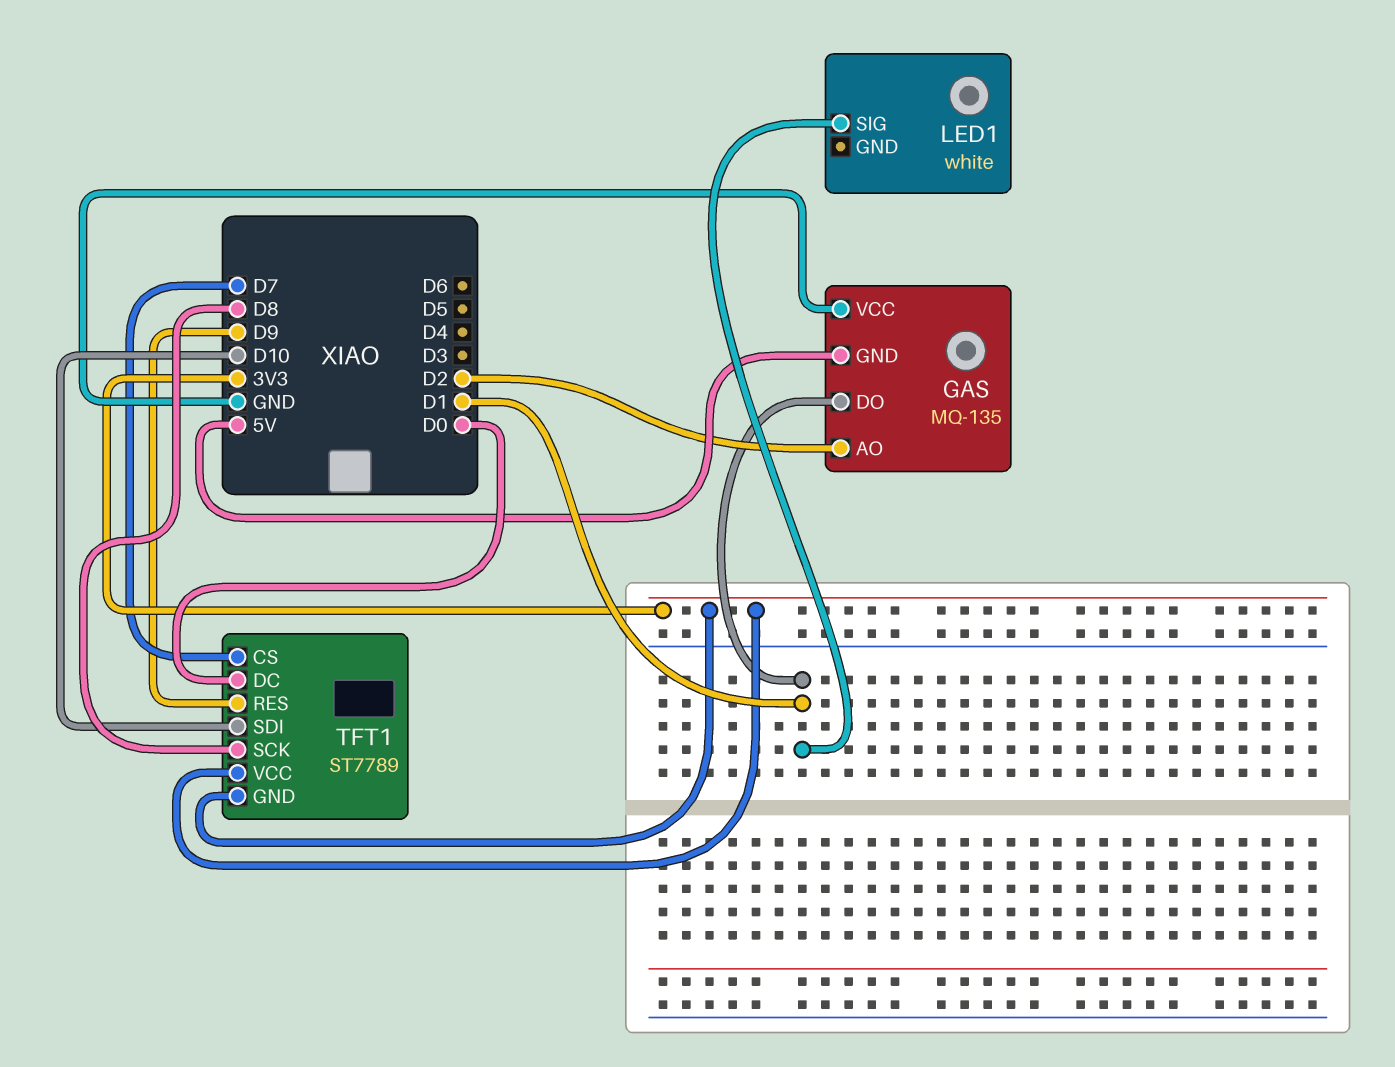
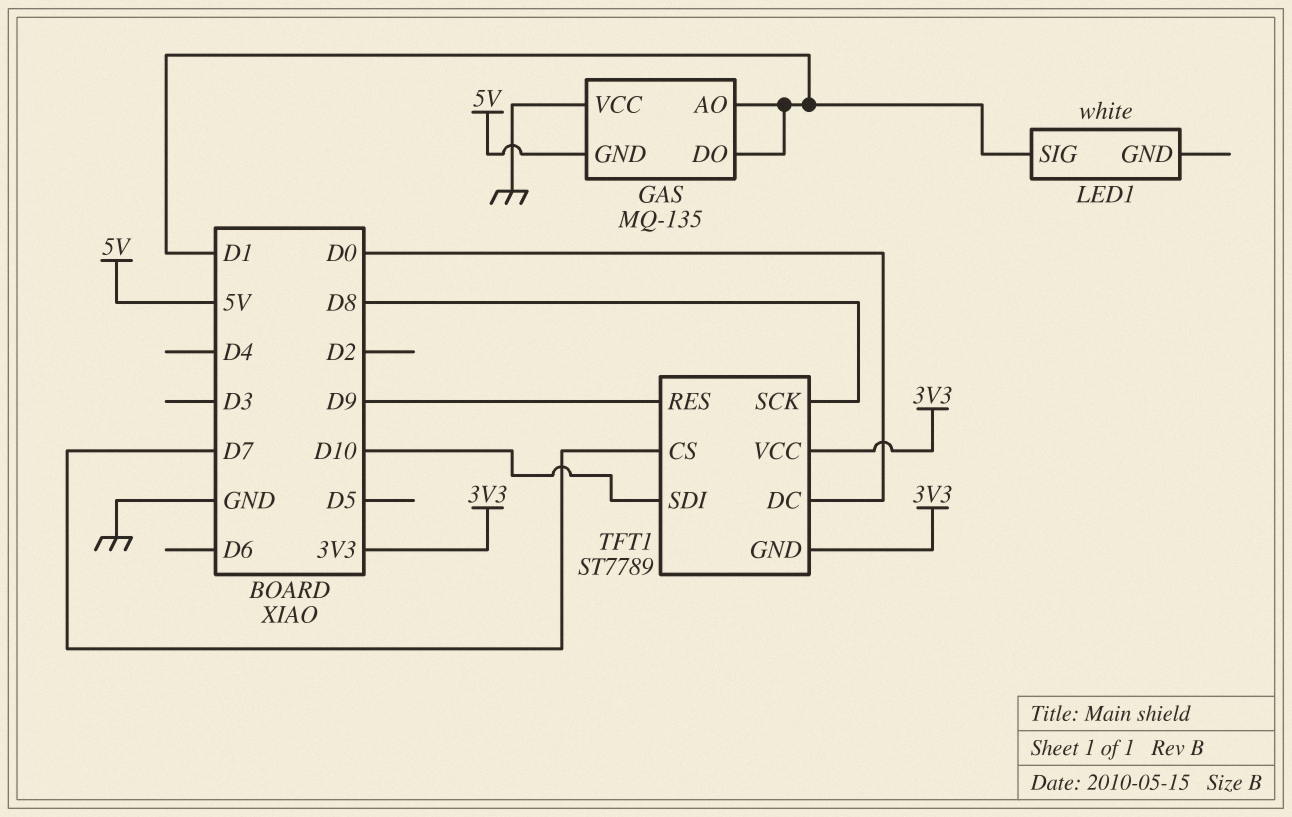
GAS pin AO: D2 -> D1

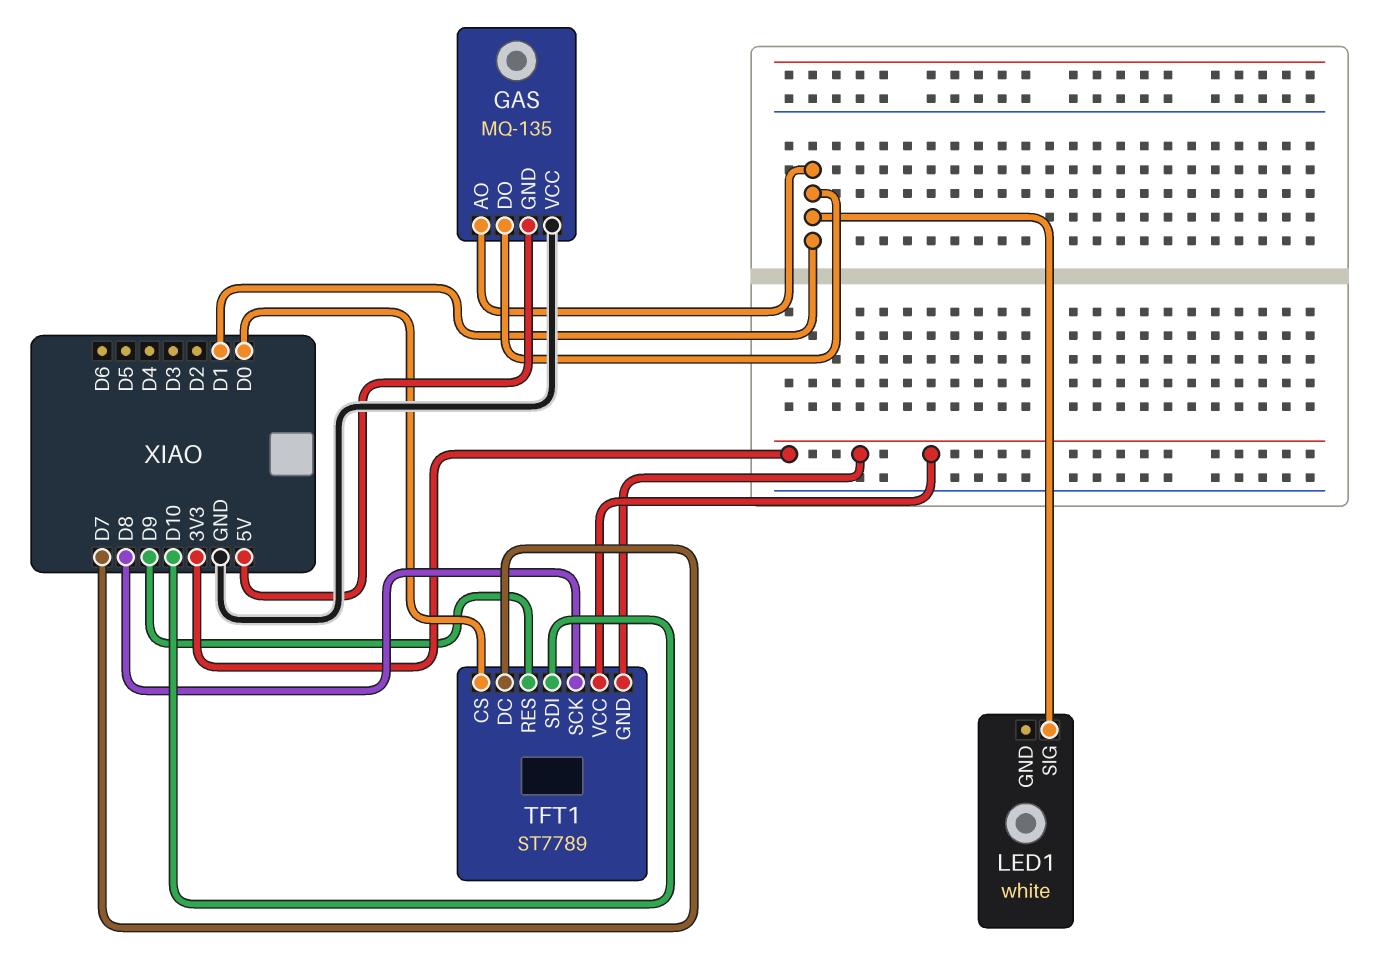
TFT1 pin CS: D7 -> D0
TFT1 pin DC: D0 -> D7

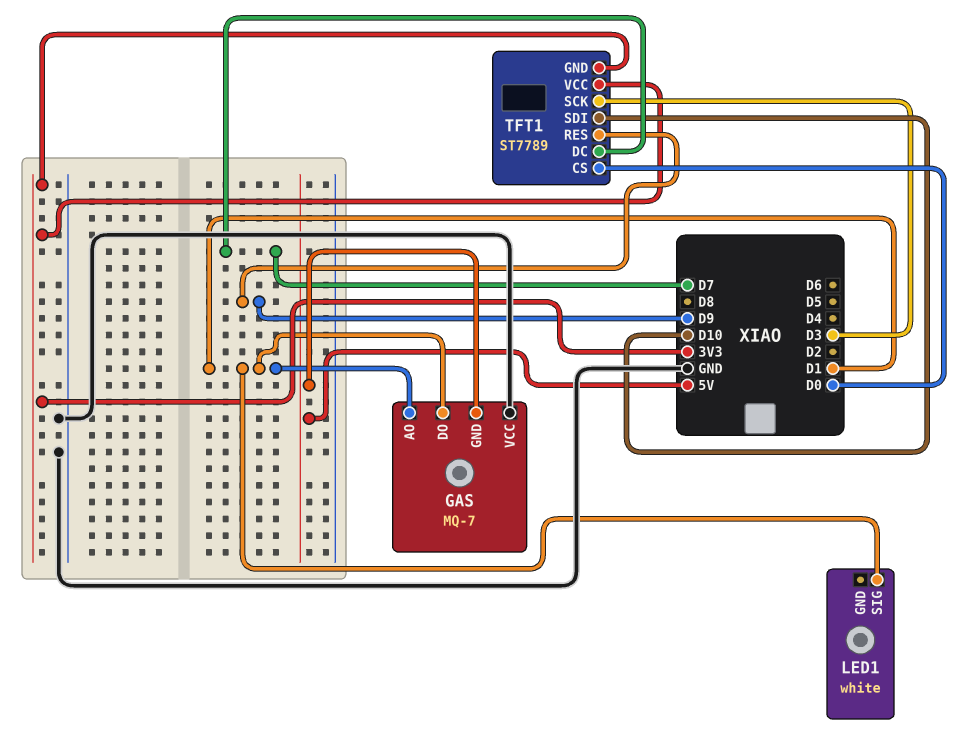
GAS: MQ-135 -> MQ-7
TFT1 pin SCK: D8 -> D3

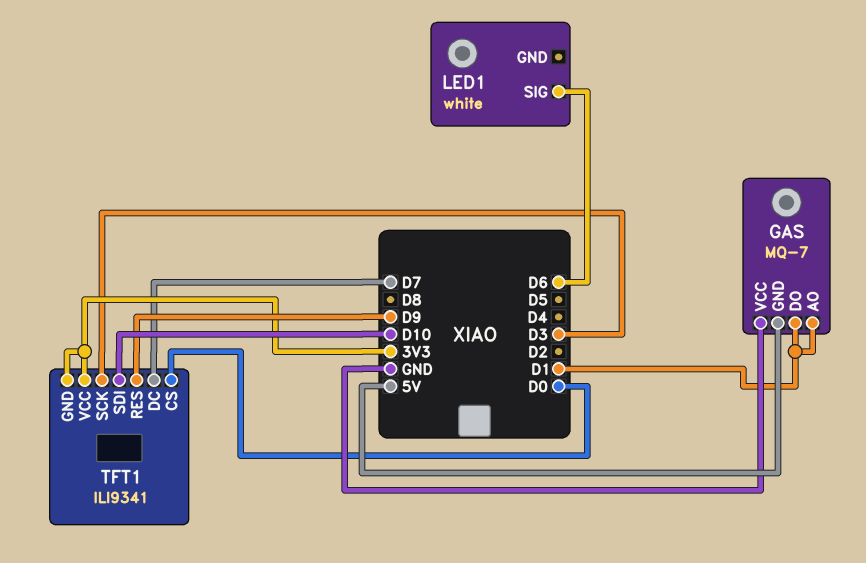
LED1 pin SIG: D1 -> D6
TFT1: ST7789 -> ILI9341

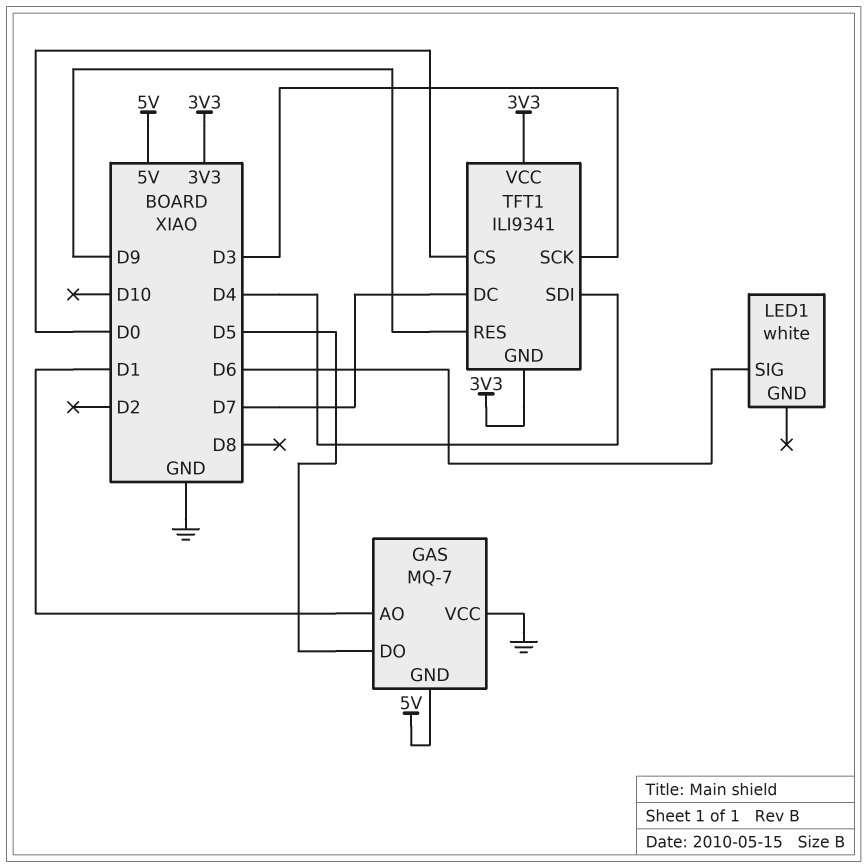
GAS pin DO: D1 -> D5
TFT1 pin SDI: D10 -> D4

